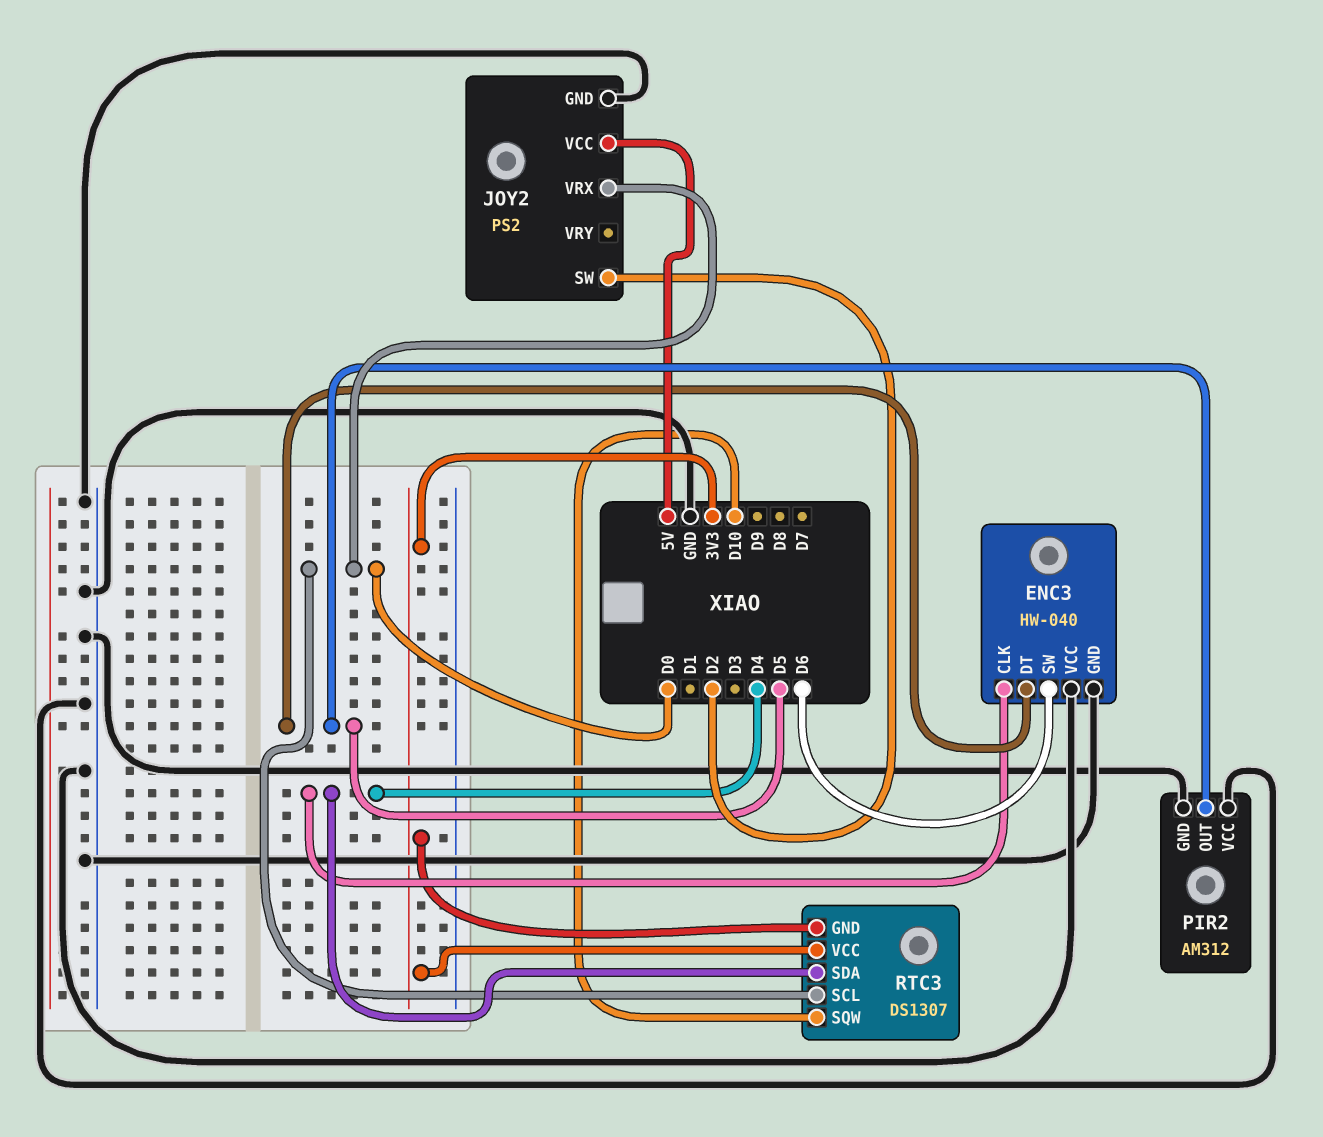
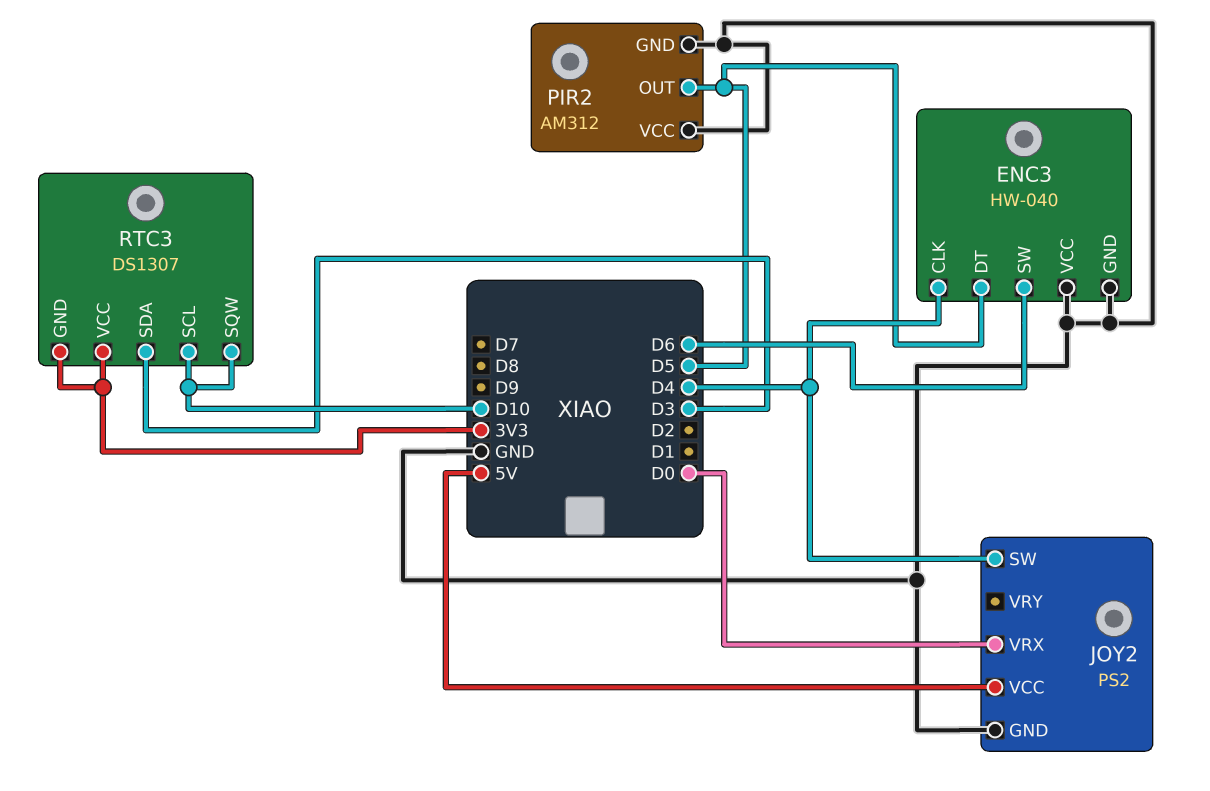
JOY2 pin SW: D2 -> D4
RTC3 pin SCL: D0 -> D10
RTC3 pin SDA: D4 -> D3

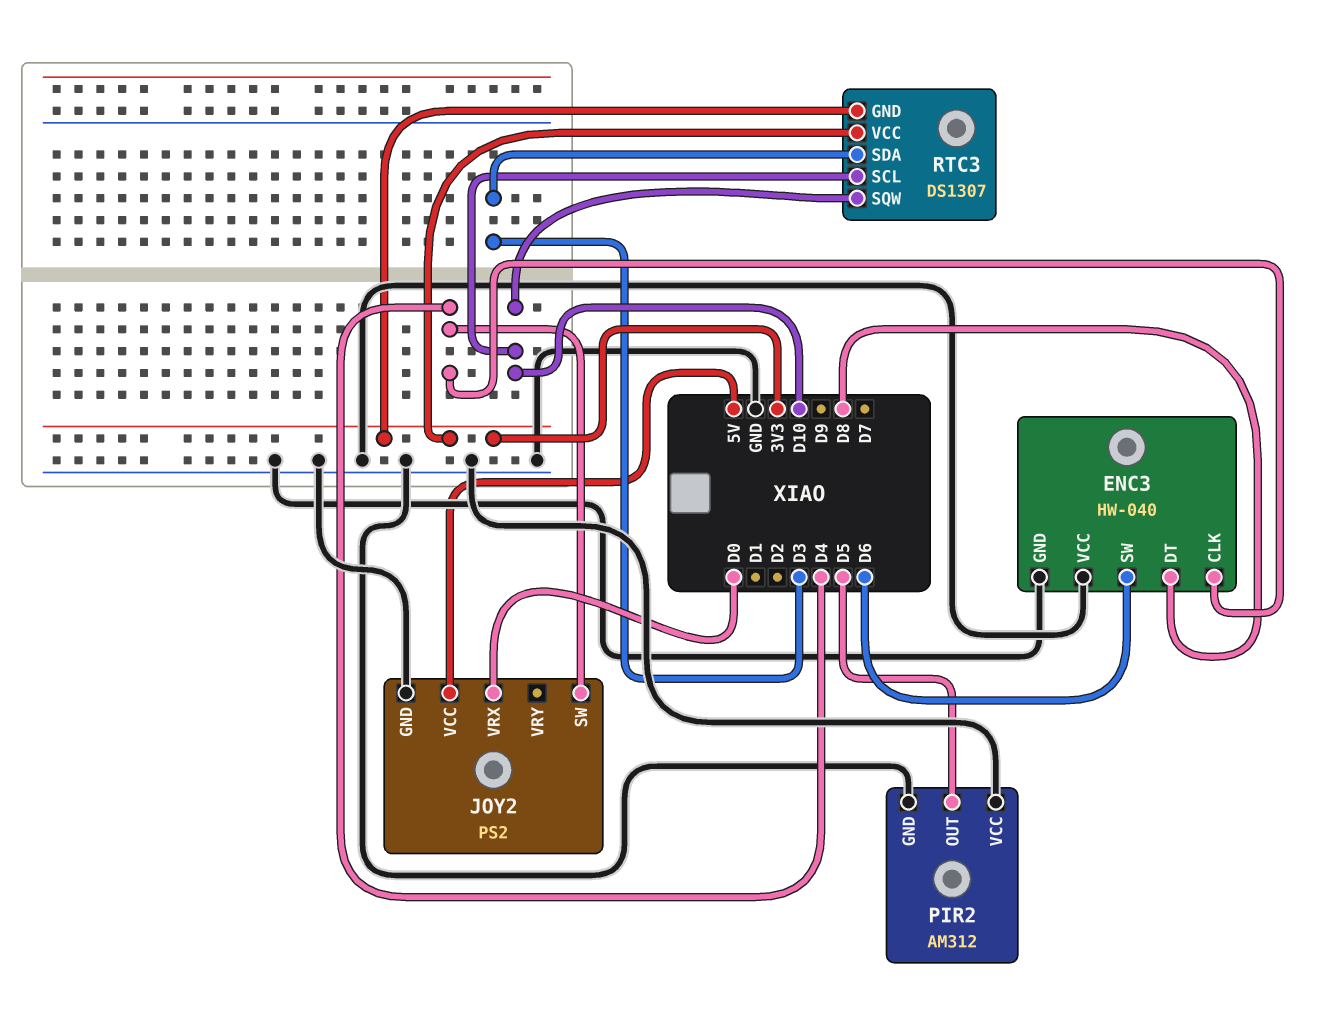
ENC3 pin DT: D5 -> D8

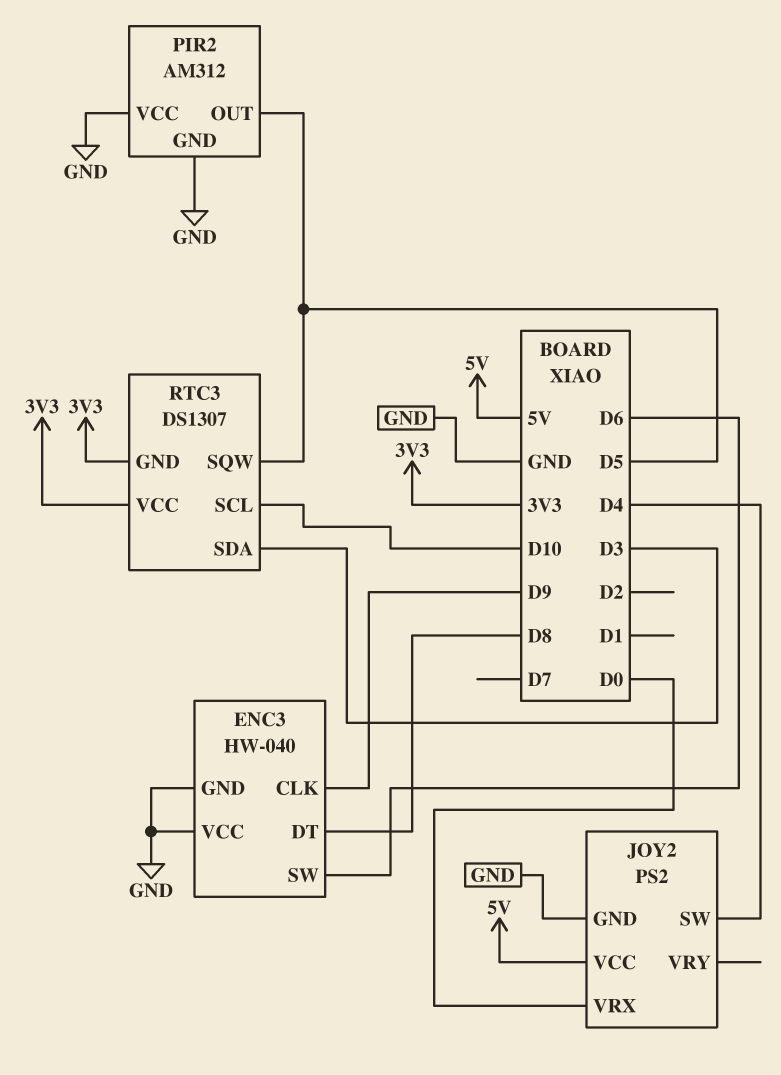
ENC3 pin CLK: D4 -> D9
RTC3 pin SQW: D10 -> D5

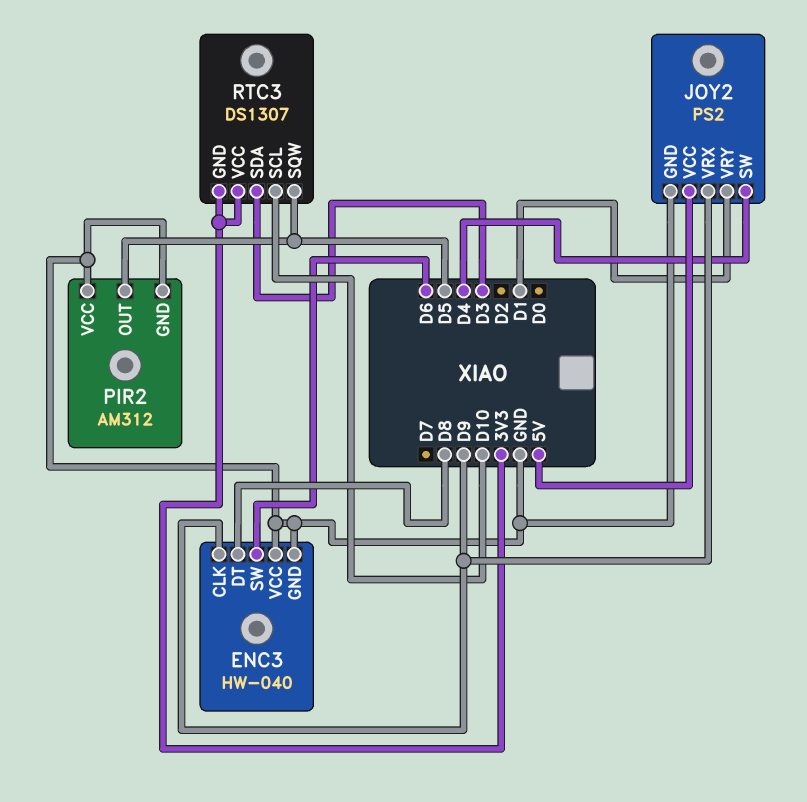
JOY2 pin VRX: D0 -> D9
JOY2 pin VRY: none -> D1

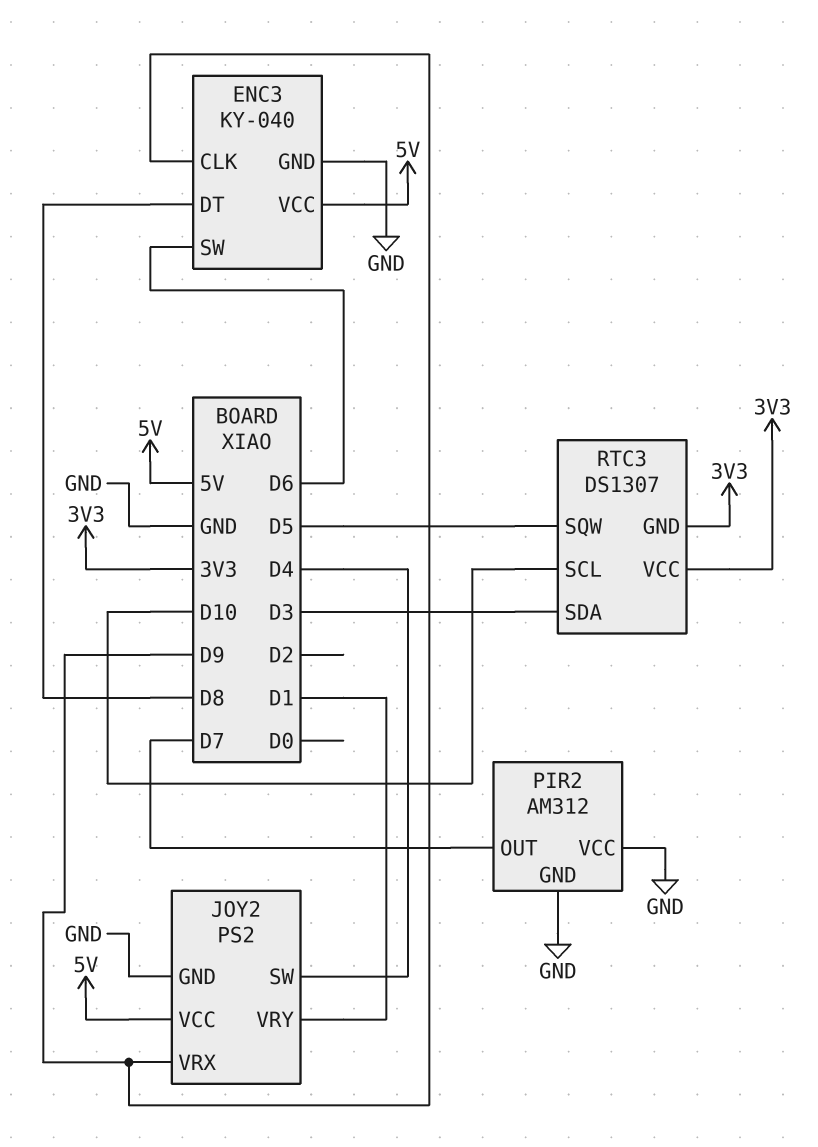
ENC3: HW-040 -> KY-040
ENC3 pin VCC: GND -> 5V
PIR2 pin OUT: D5 -> D7

